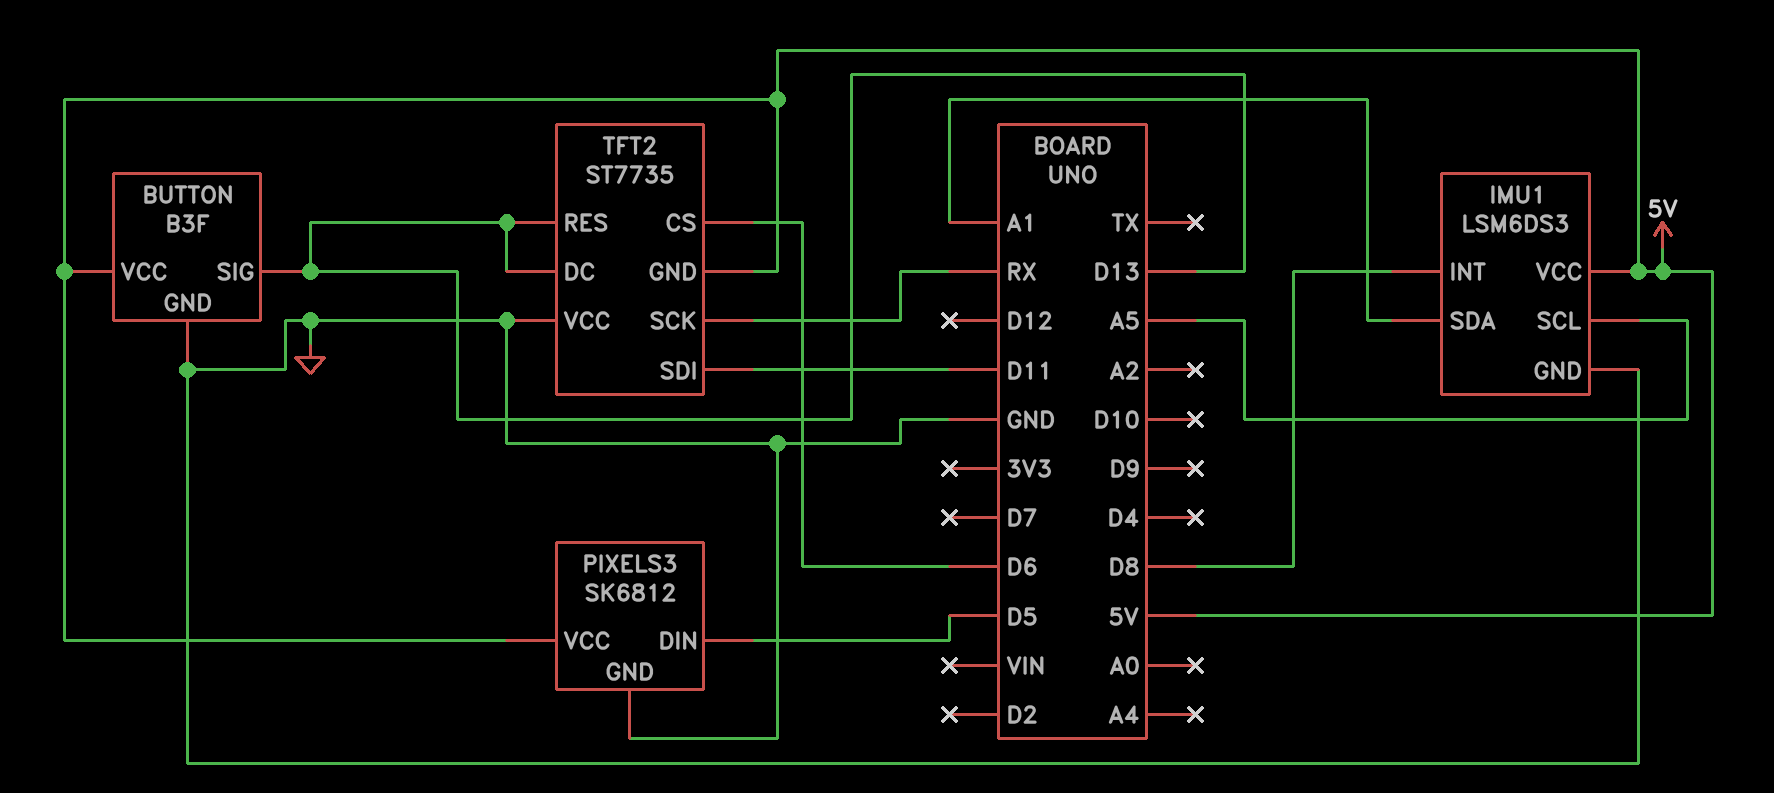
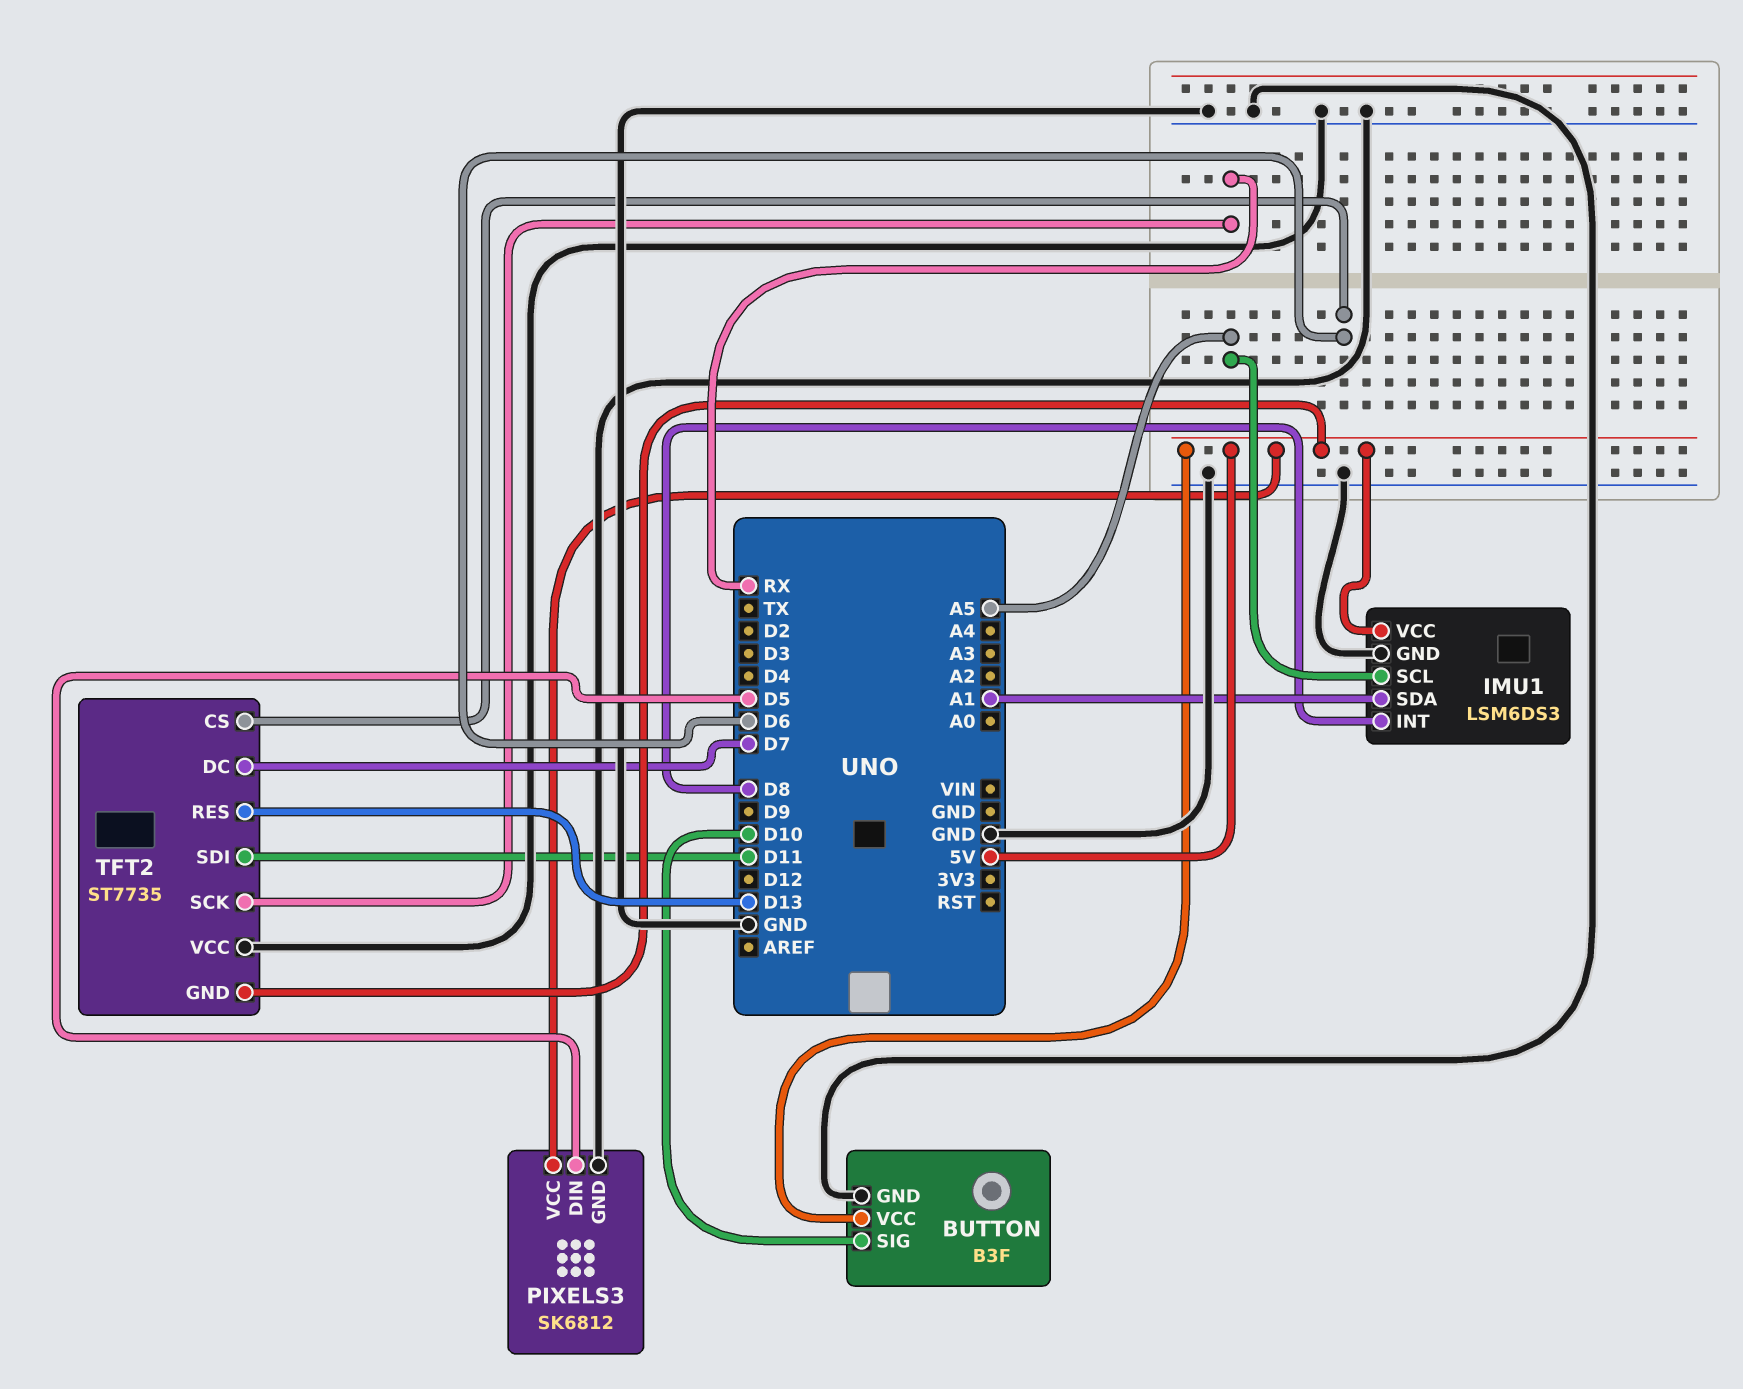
BUTTON pin SIG: D13 -> D10
TFT2 pin DC: D13 -> D7

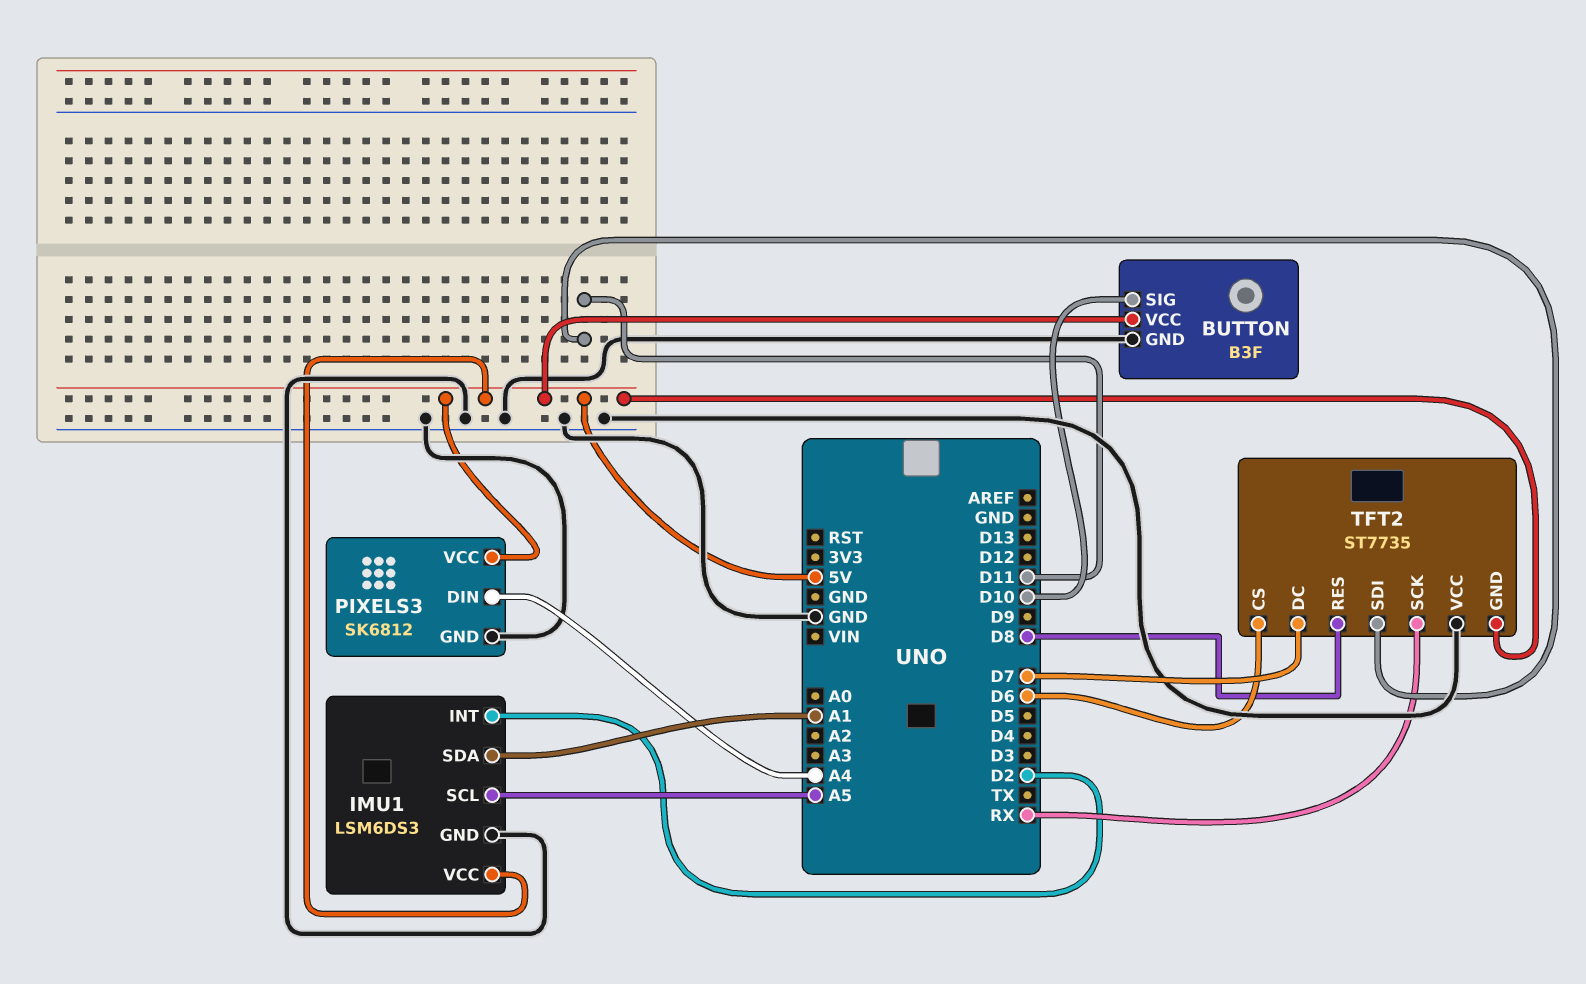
IMU1 pin INT: D8 -> D2
PIXELS3 pin DIN: D5 -> A4
TFT2 pin RES: D13 -> D8

